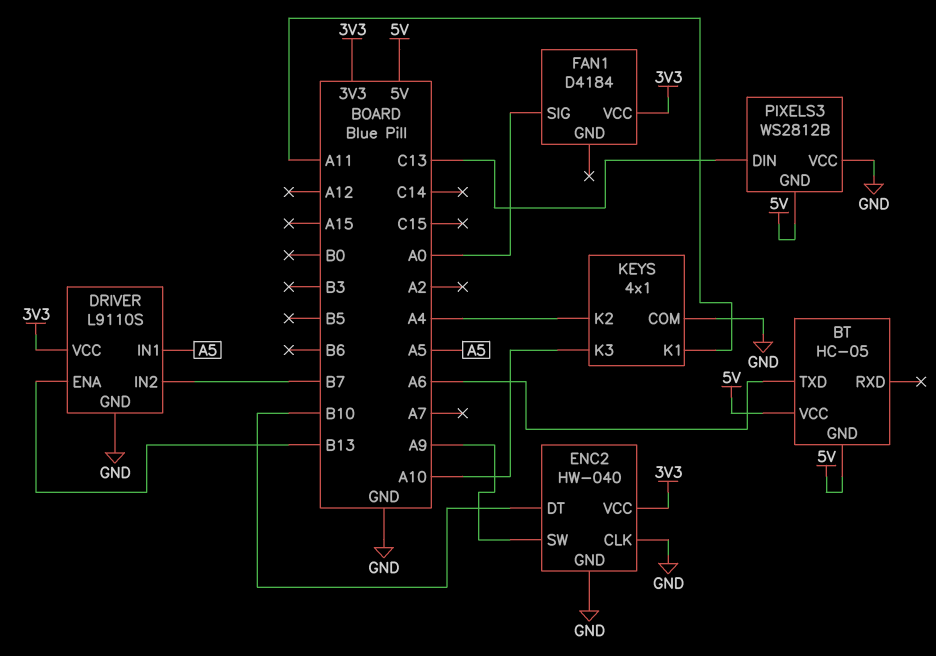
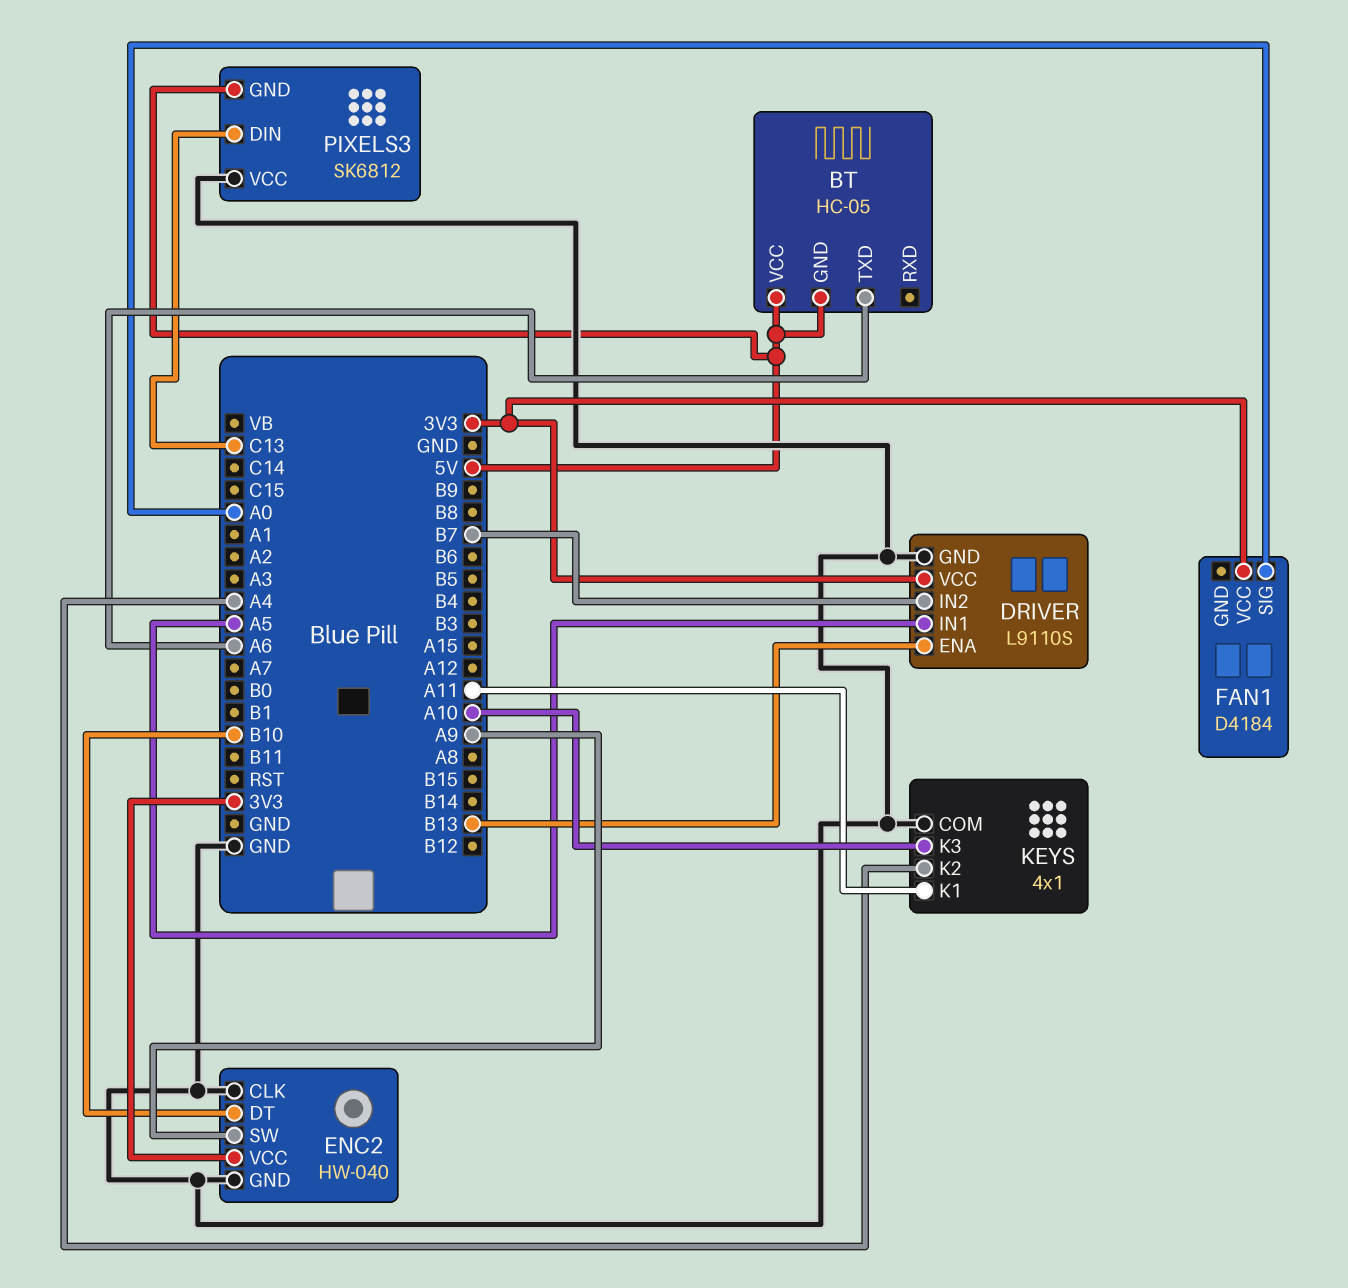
PIXELS3: WS2812B -> SK6812

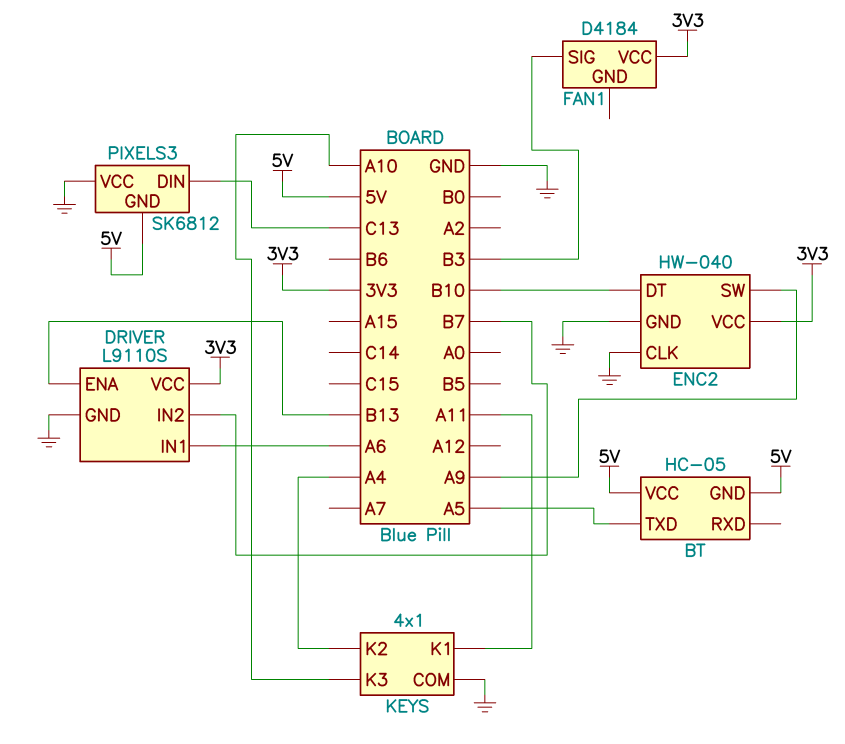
BT pin TXD: A6 -> A5
DRIVER pin IN1: A5 -> A6
FAN1 pin SIG: A0 -> B3

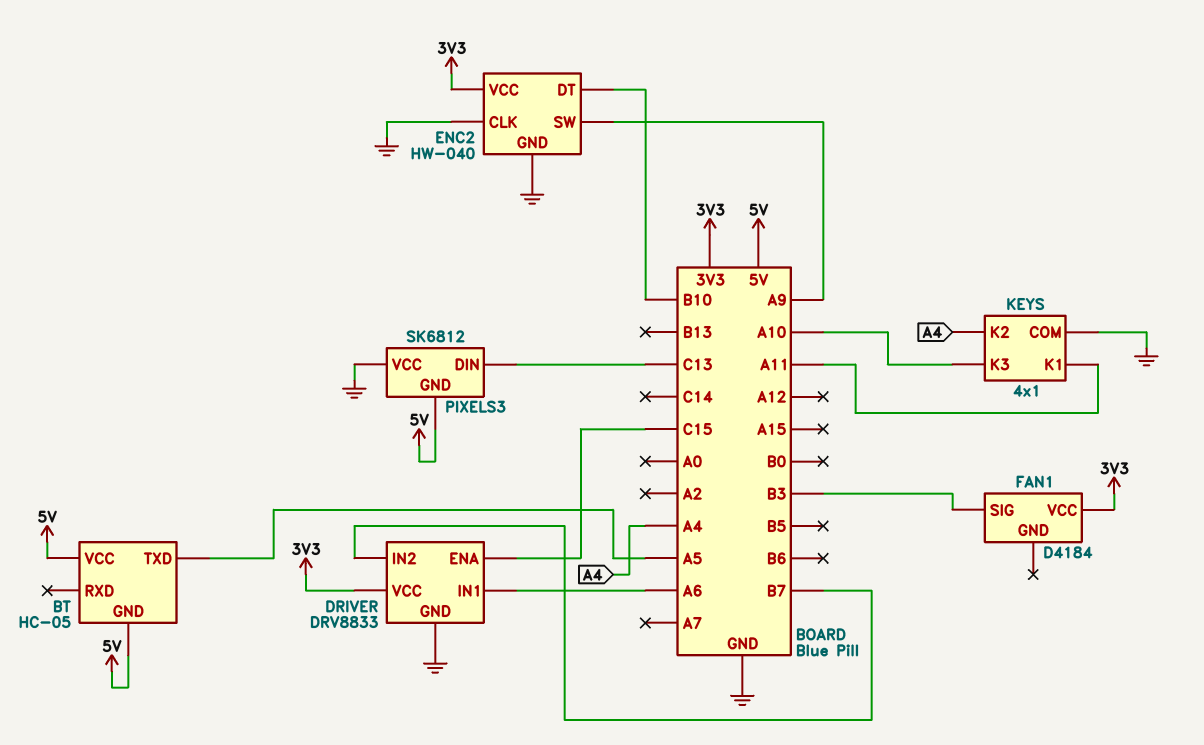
DRIVER: L9110S -> DRV8833
DRIVER pin ENA: B13 -> C15

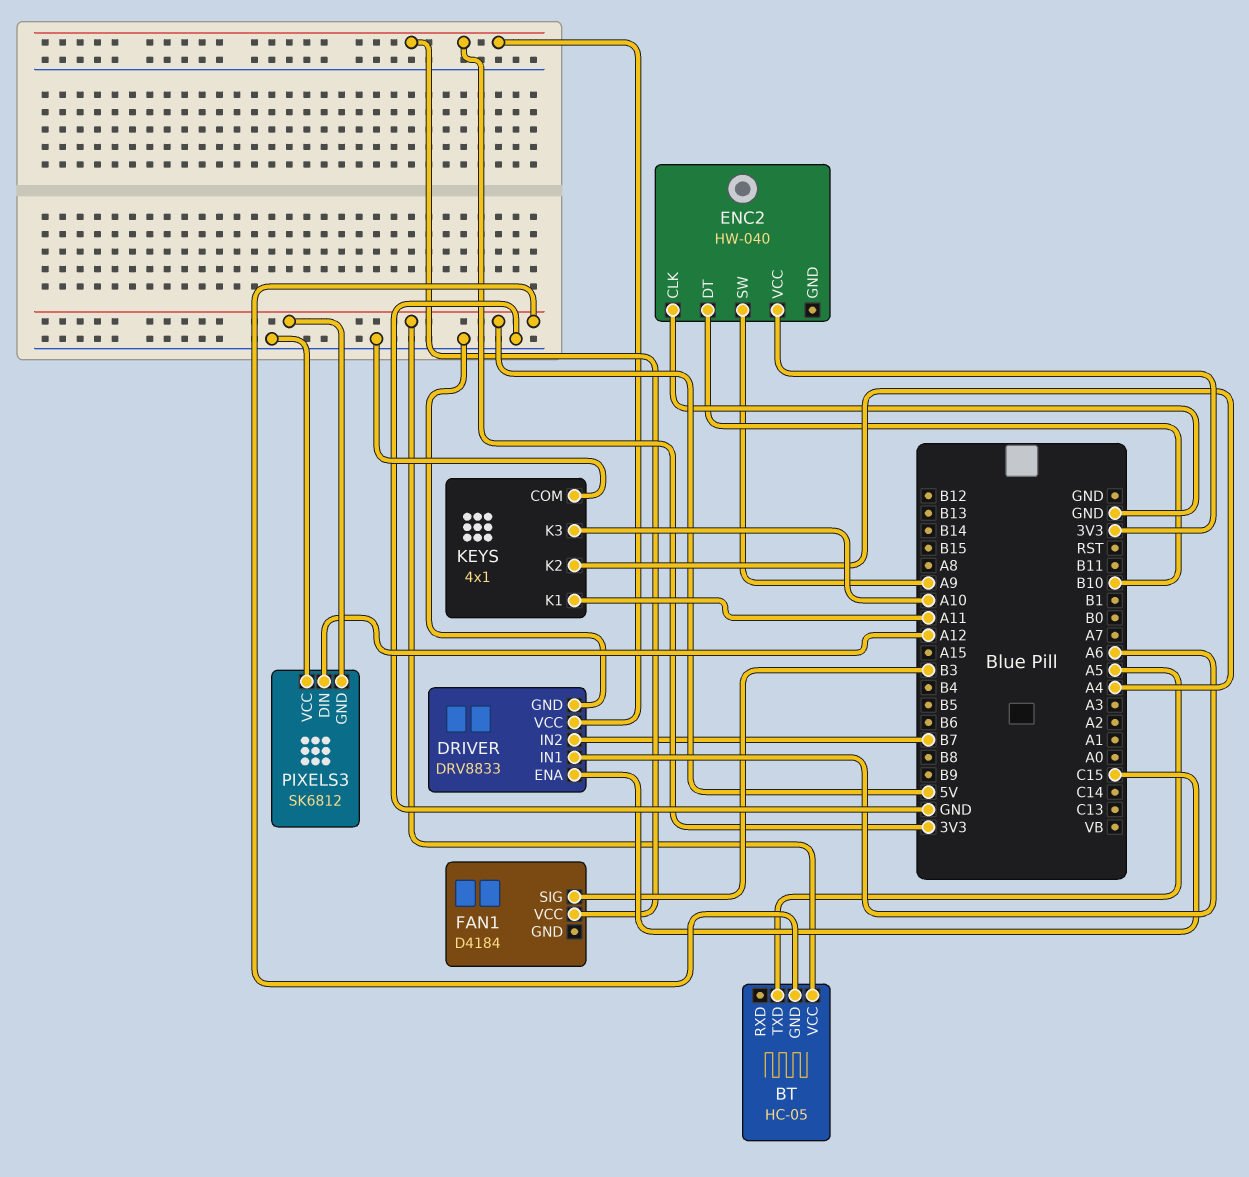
ENC2 pin GND: GND -> none
PIXELS3 pin DIN: C13 -> A12

